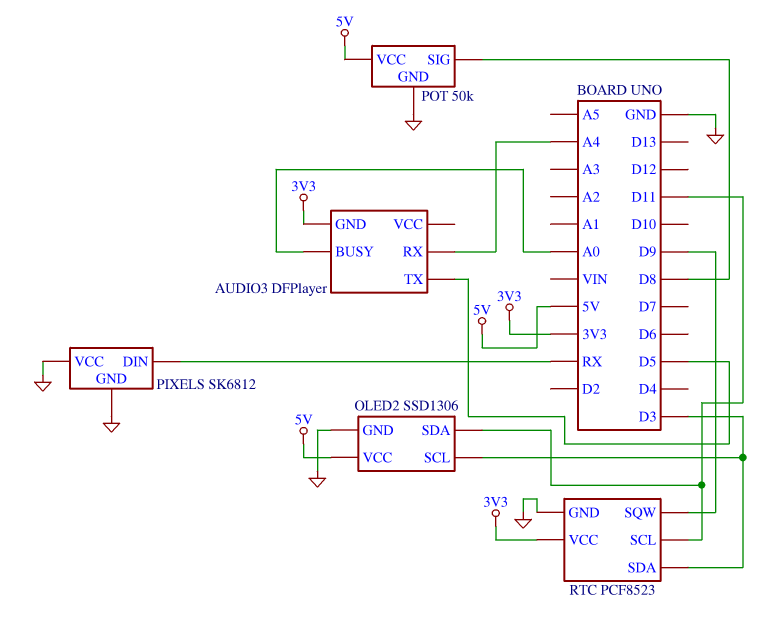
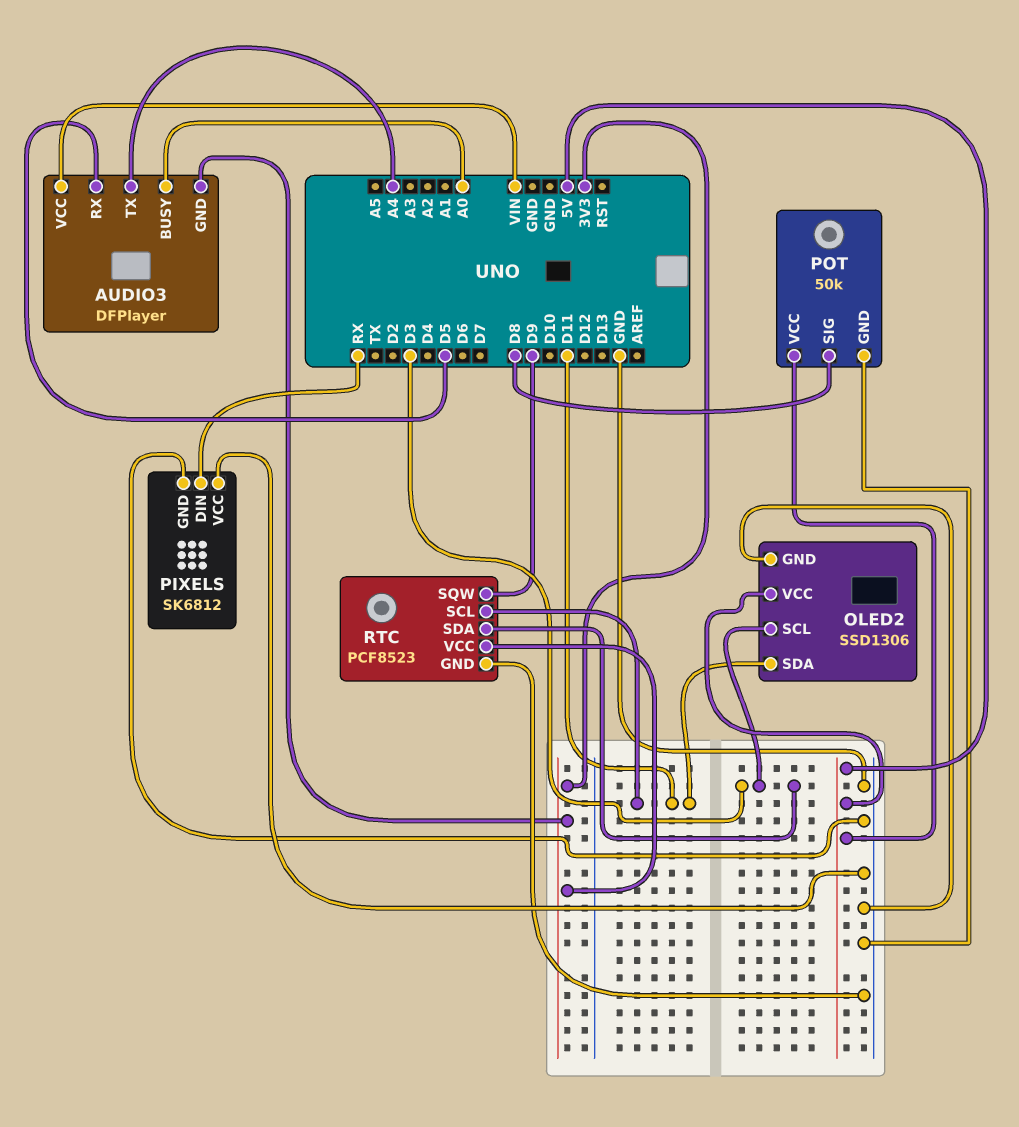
AUDIO3 pin RX: A4 -> D5
AUDIO3 pin TX: D5 -> A4
AUDIO3 pin VCC: none -> VIN

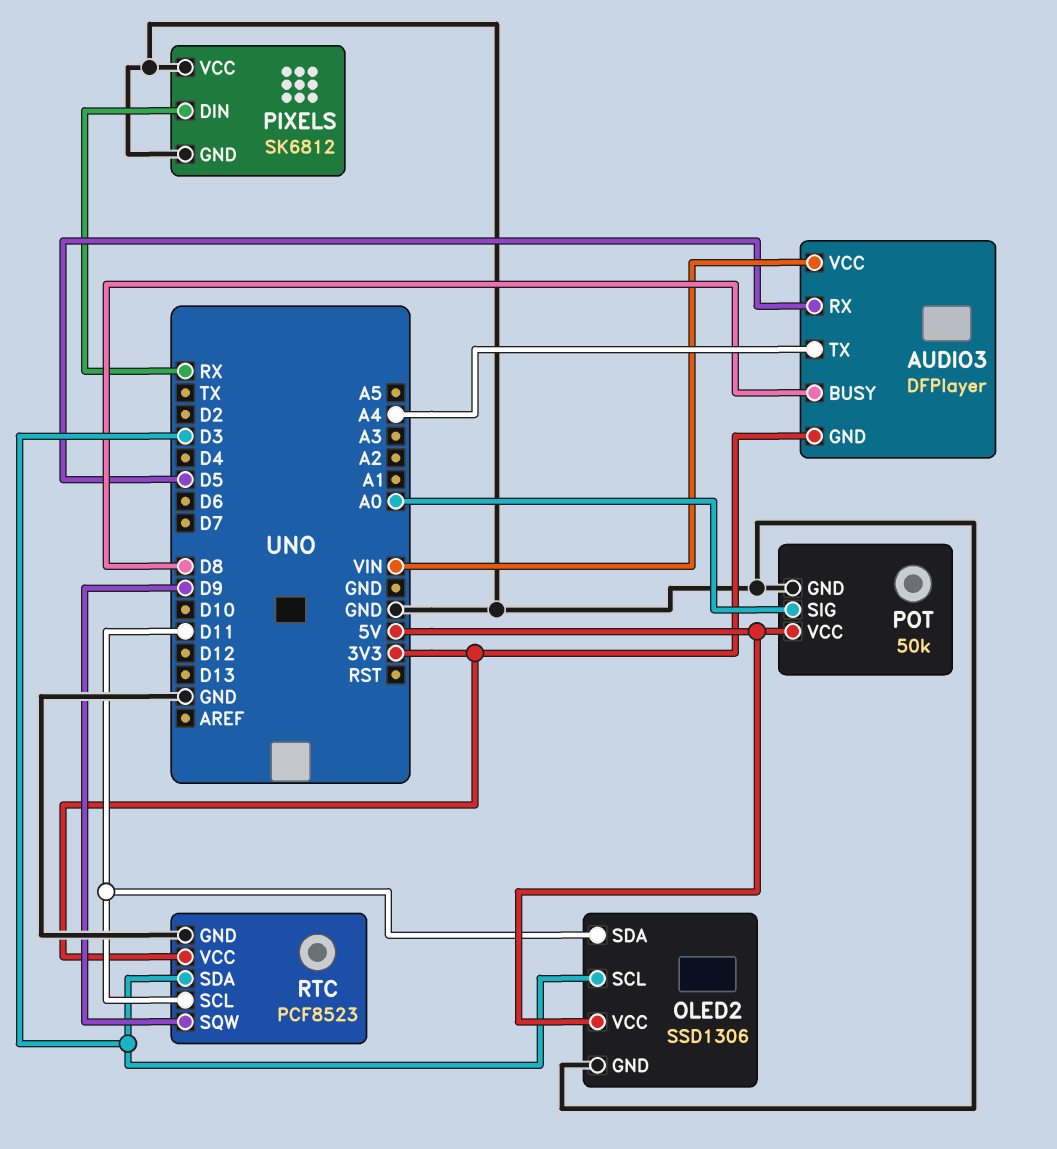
AUDIO3 pin BUSY: A0 -> D8
POT pin SIG: D8 -> A0

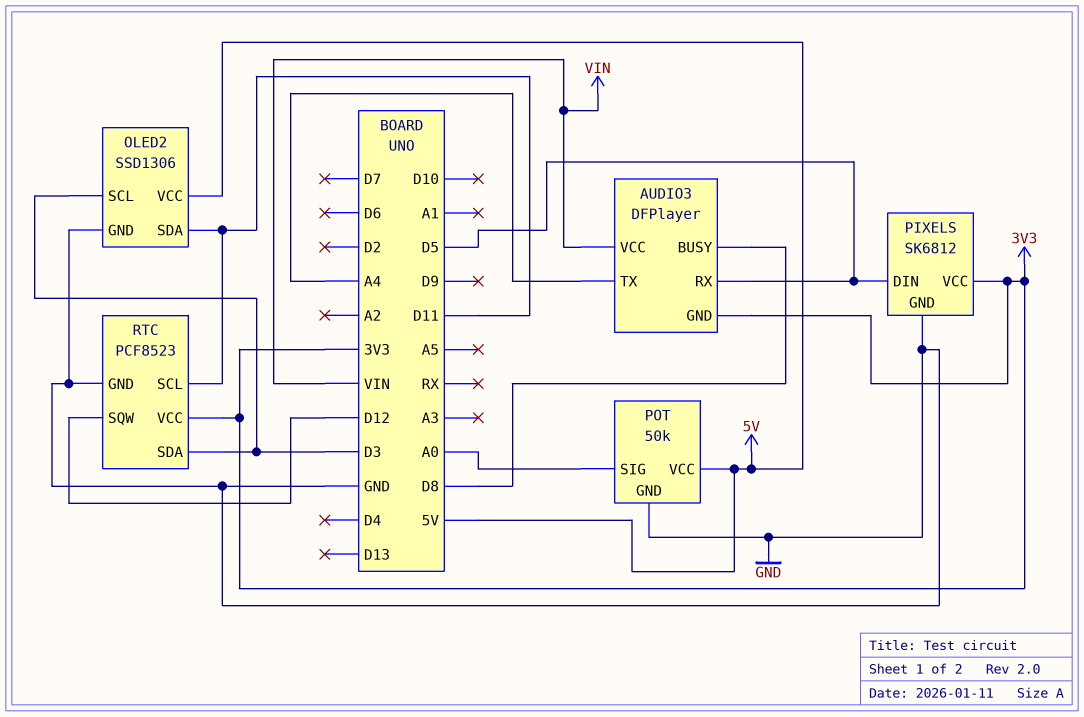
PIXELS pin DIN: RX -> D5
PIXELS pin VCC: GND -> 3V3
RTC pin SQW: D9 -> D12

